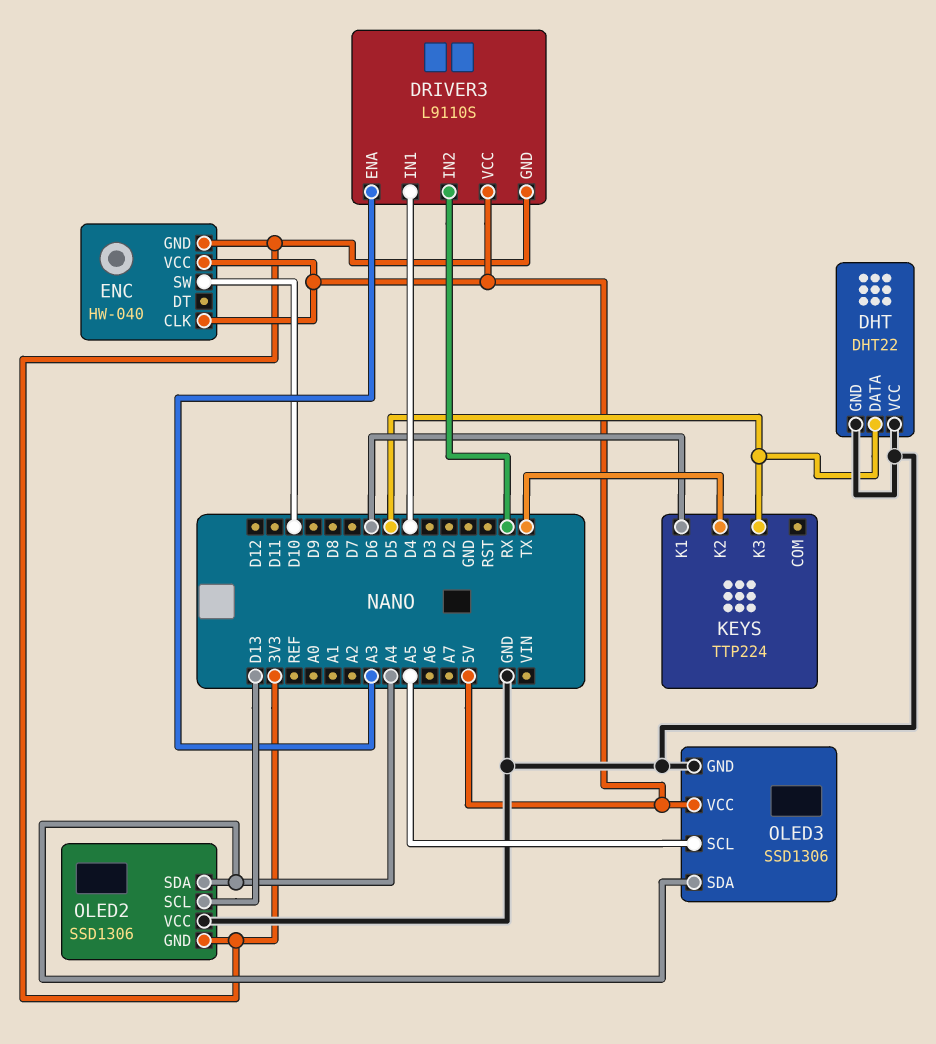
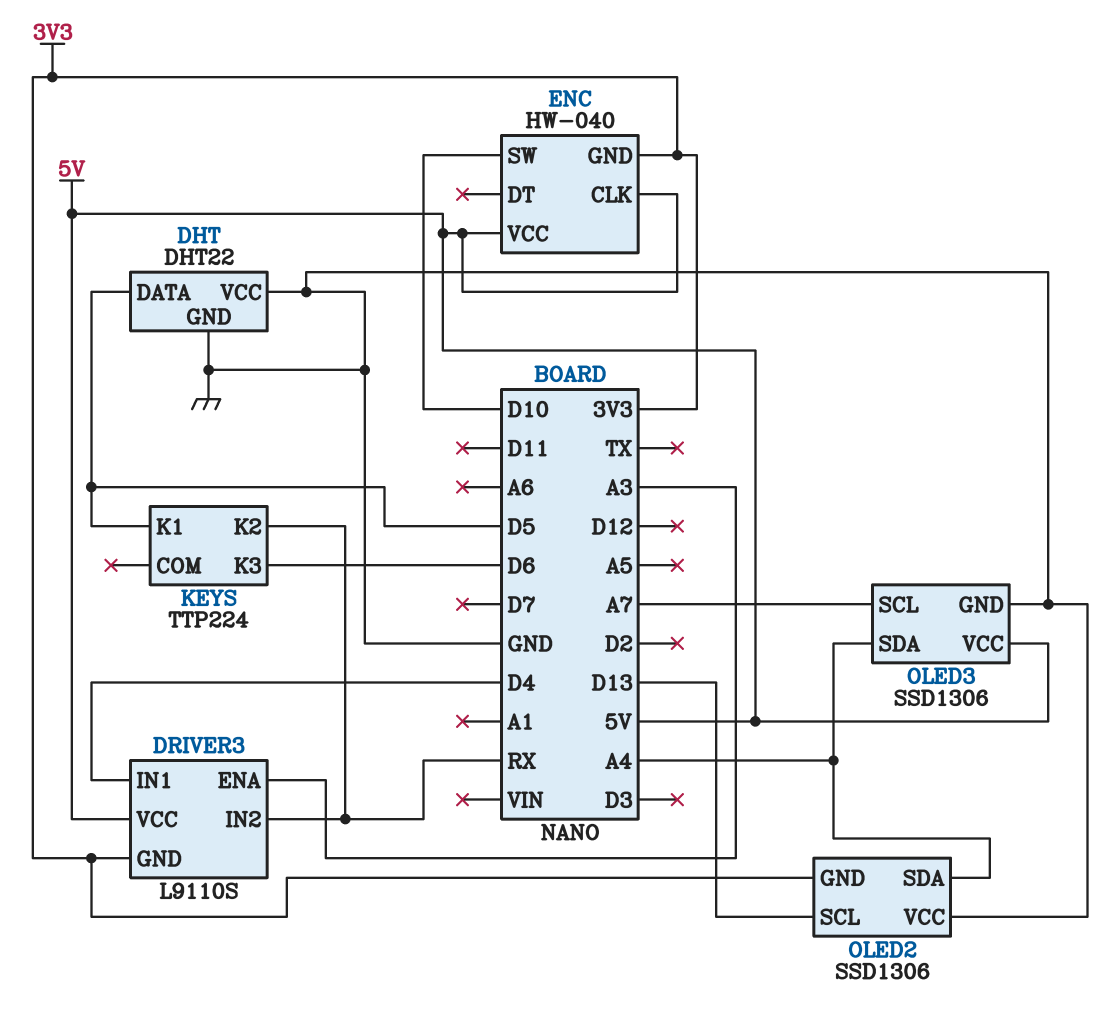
KEYS pin K1: D6 -> D5
KEYS pin K2: TX -> RX
KEYS pin K3: D5 -> D6
OLED3 pin SCL: A5 -> A7

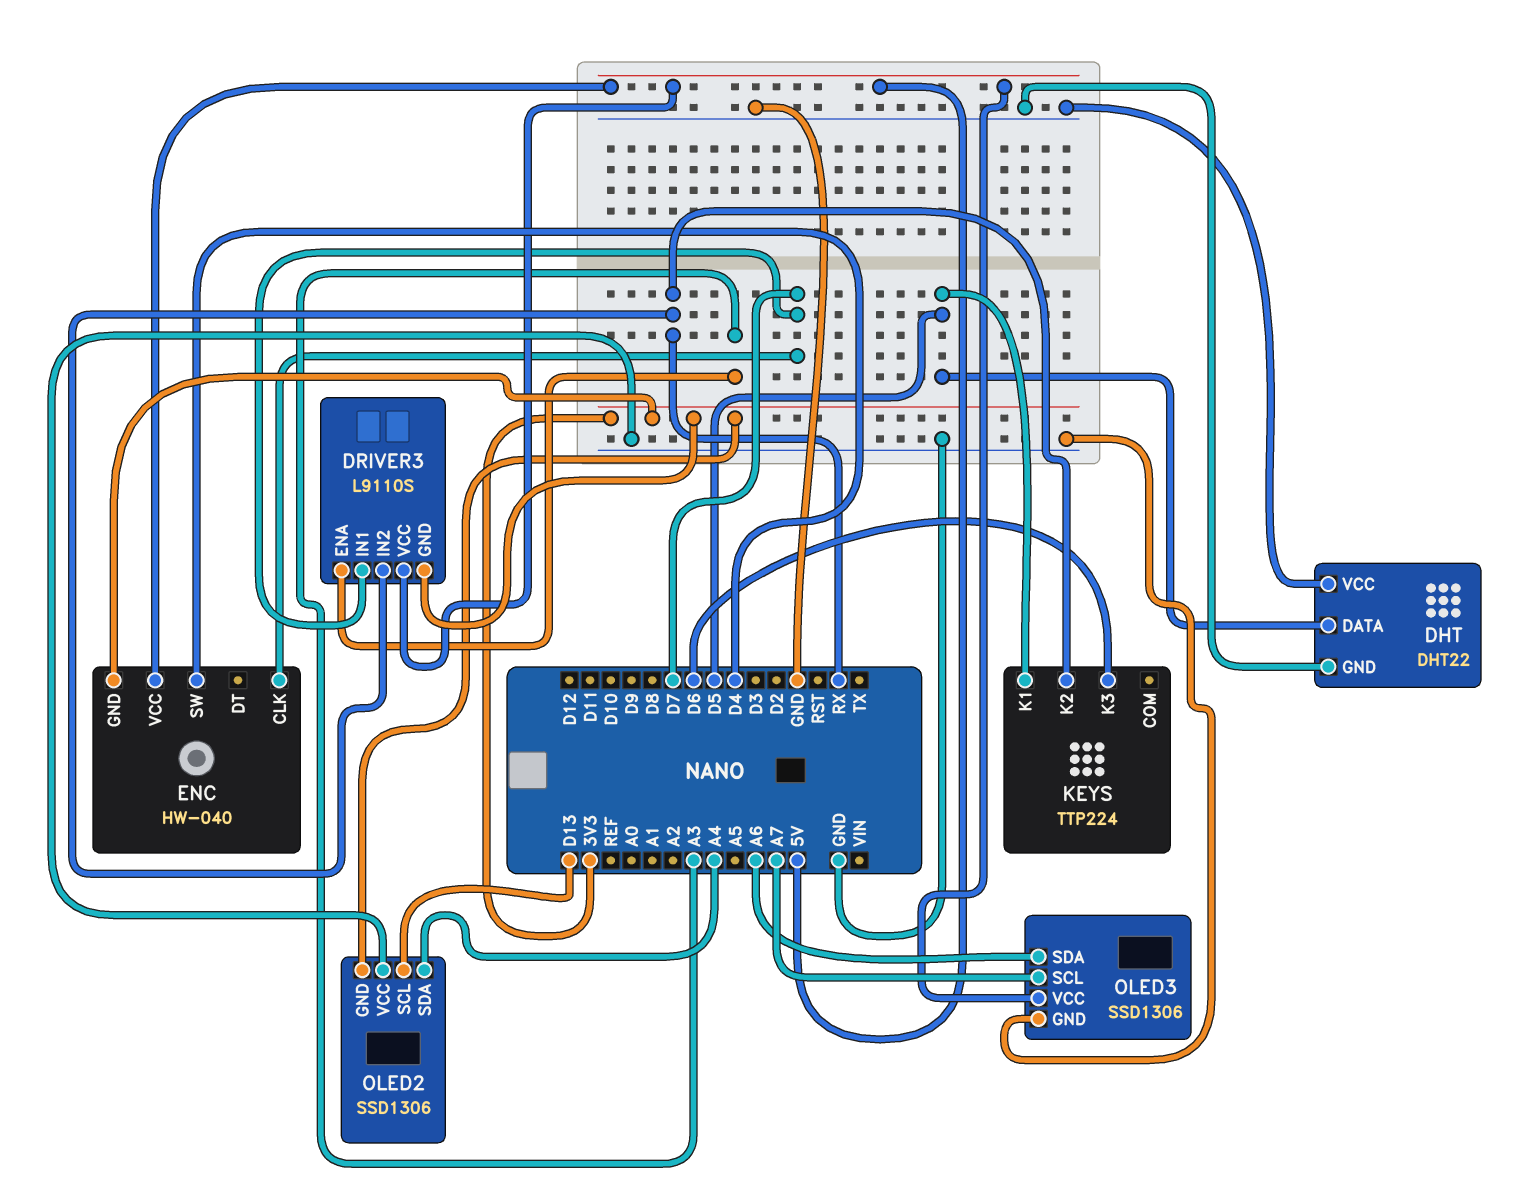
DRIVER3 pin IN1: D4 -> D7
ENC pin CLK: 5V -> D7
ENC pin SW: D10 -> D4
OLED3 pin SDA: A4 -> A6

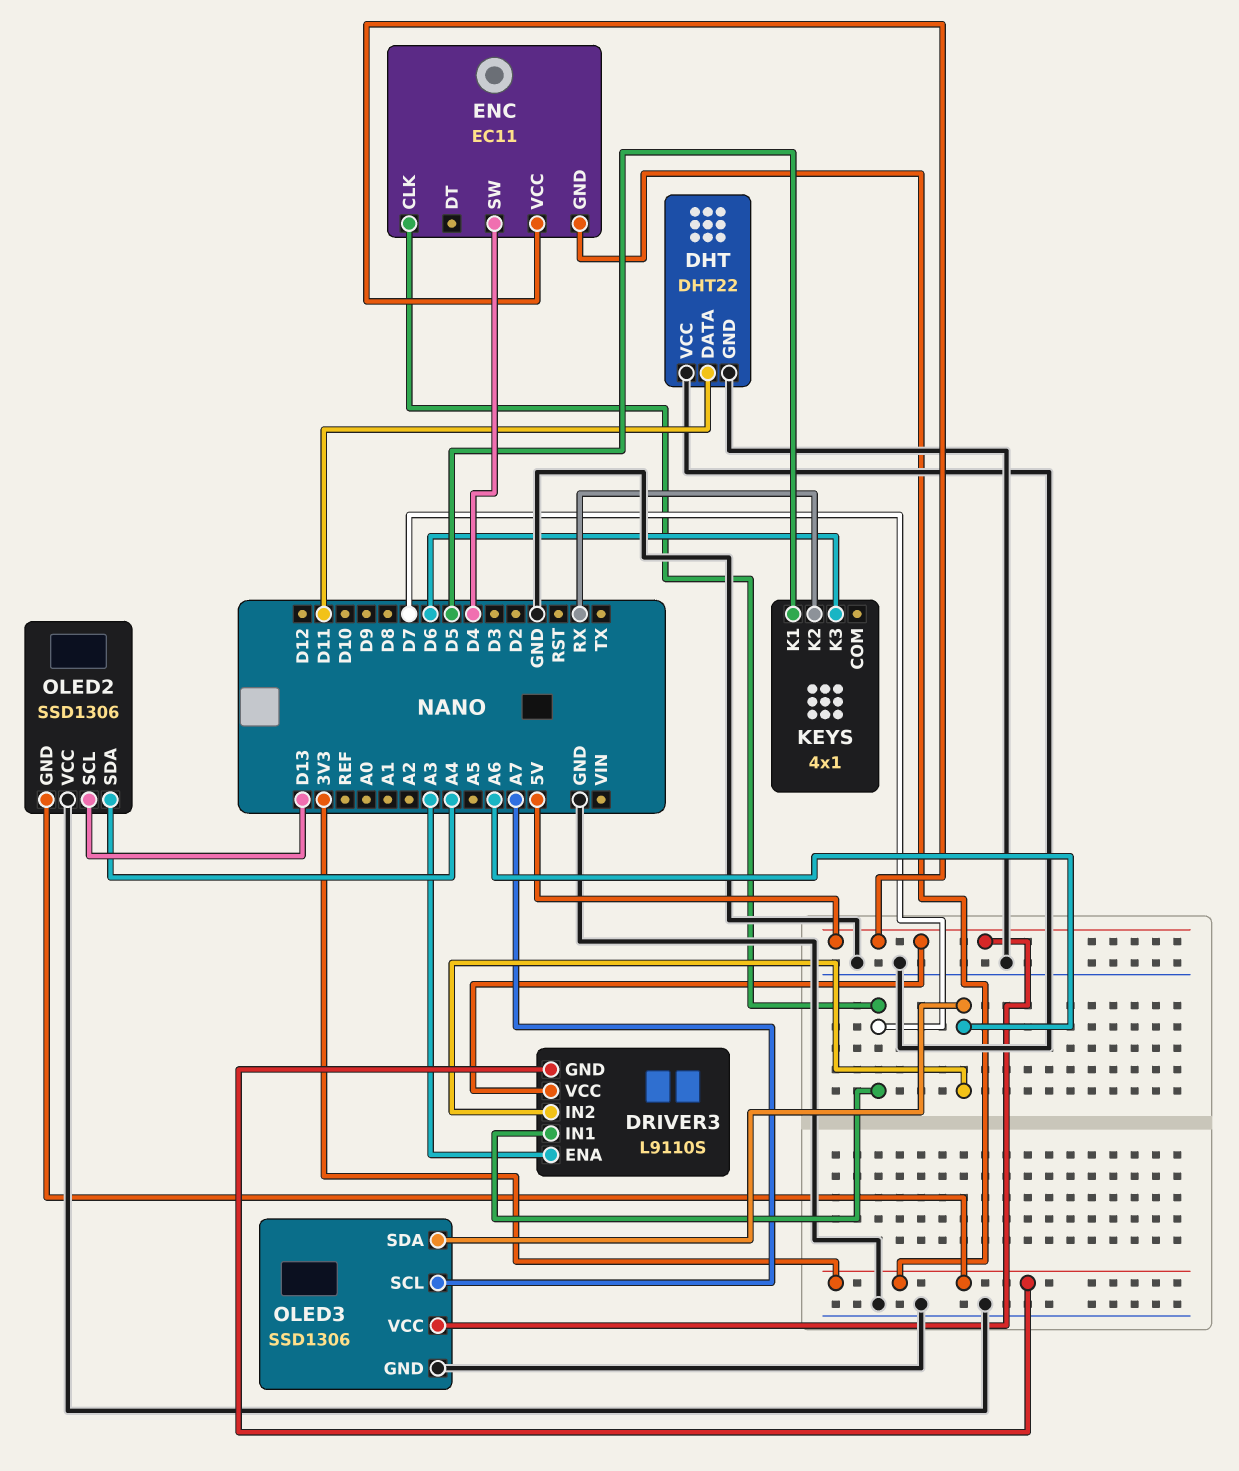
DHT pin DATA: D5 -> D11
DRIVER3 pin IN2: RX -> A6
ENC: HW-040 -> EC11
KEYS: TTP224 -> 4x1

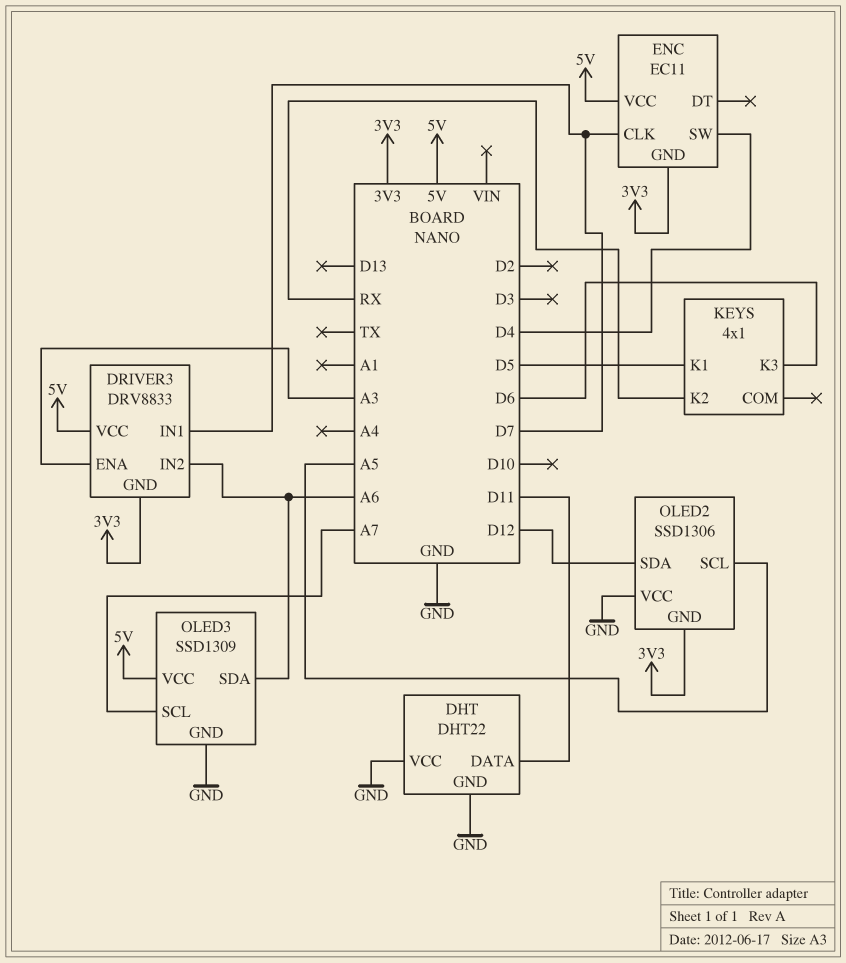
DRIVER3: L9110S -> DRV8833
OLED2 pin SCL: D13 -> A5
OLED2 pin SDA: A4 -> D12
OLED3: SSD1306 -> SSD1309

